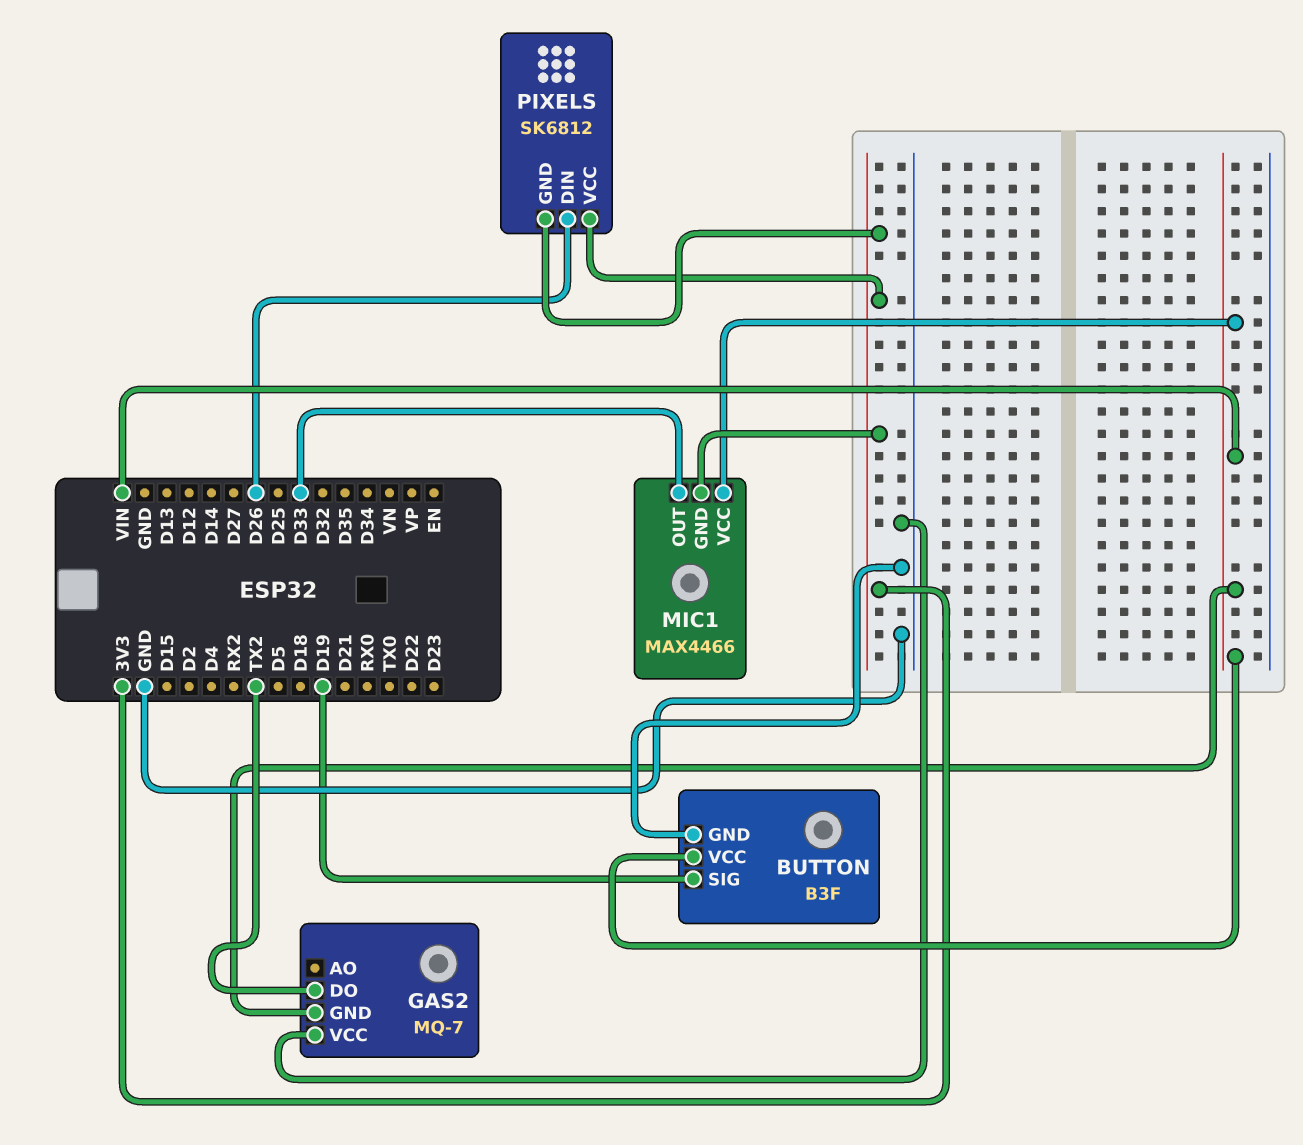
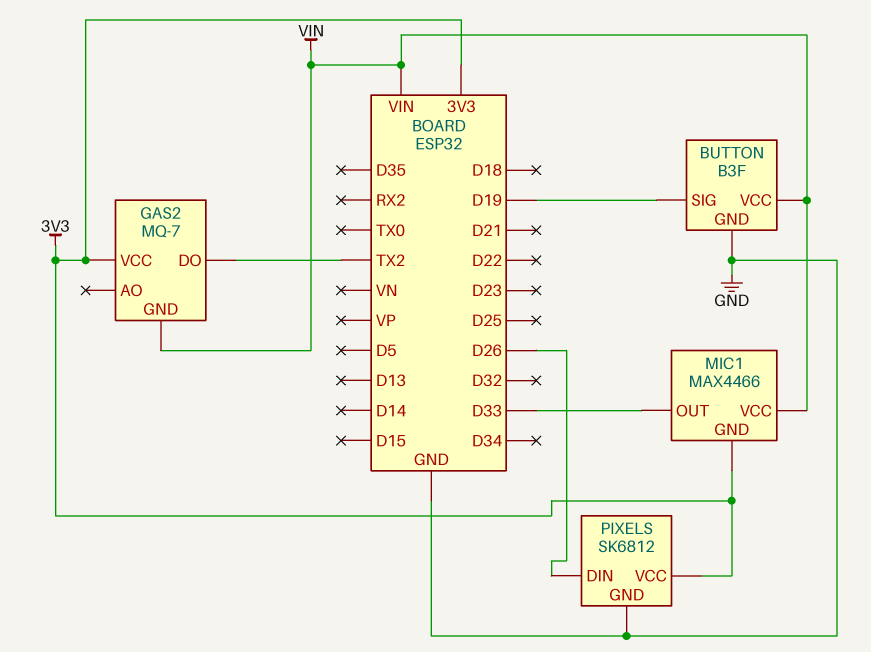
GAS2 pin VCC: GND -> 3V3
PIXELS pin GND: 3V3 -> GND

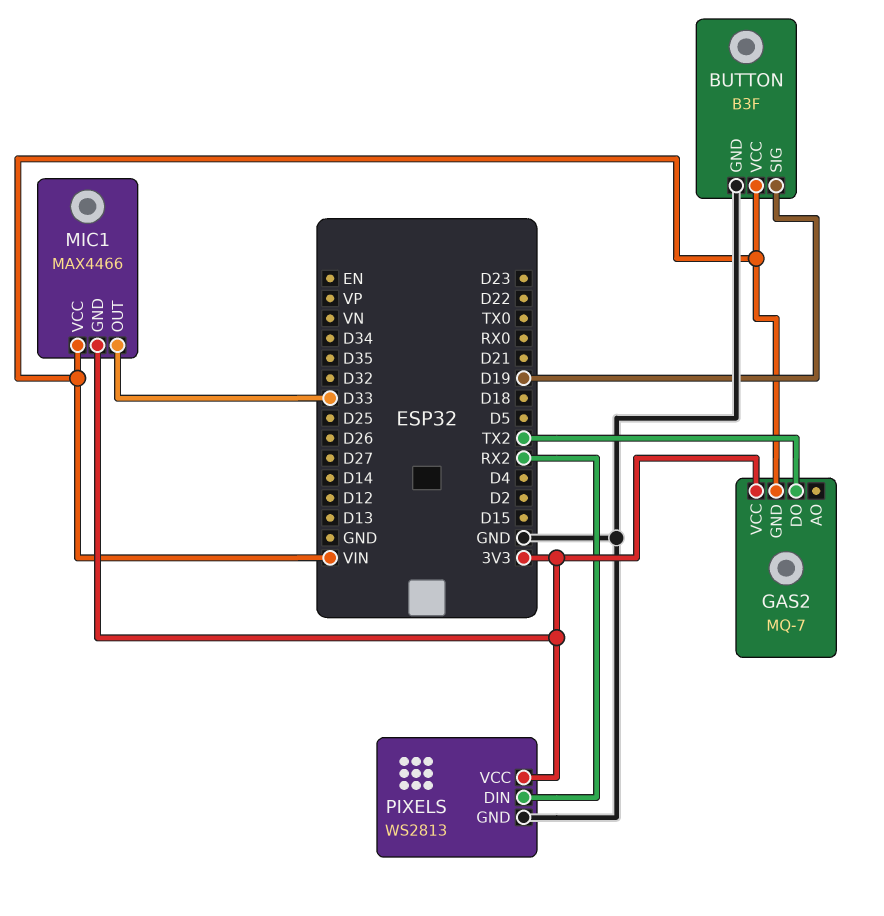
PIXELS: SK6812 -> WS2813
PIXELS pin DIN: D26 -> RX2

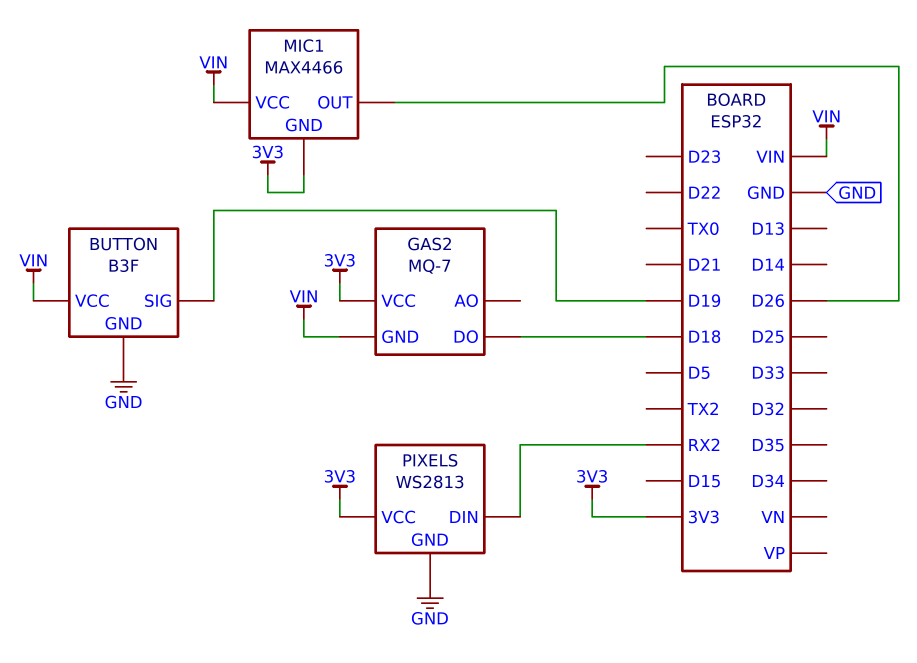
GAS2 pin DO: TX2 -> D18
MIC1 pin OUT: D33 -> D26

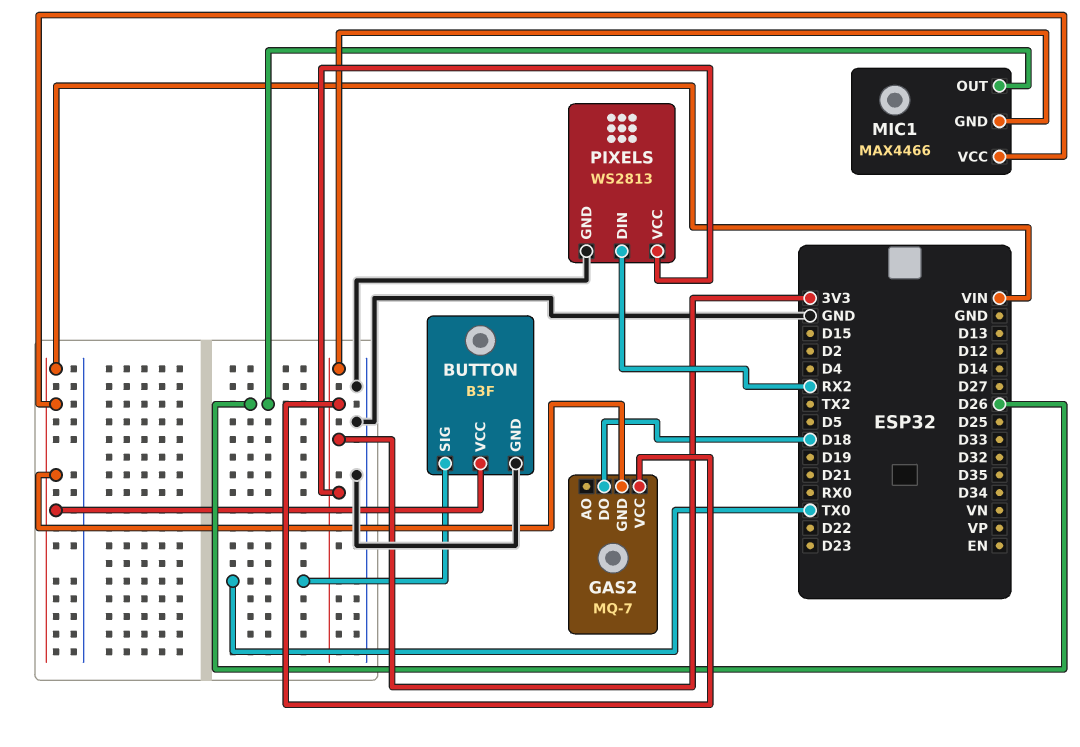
BUTTON pin SIG: D19 -> TX0

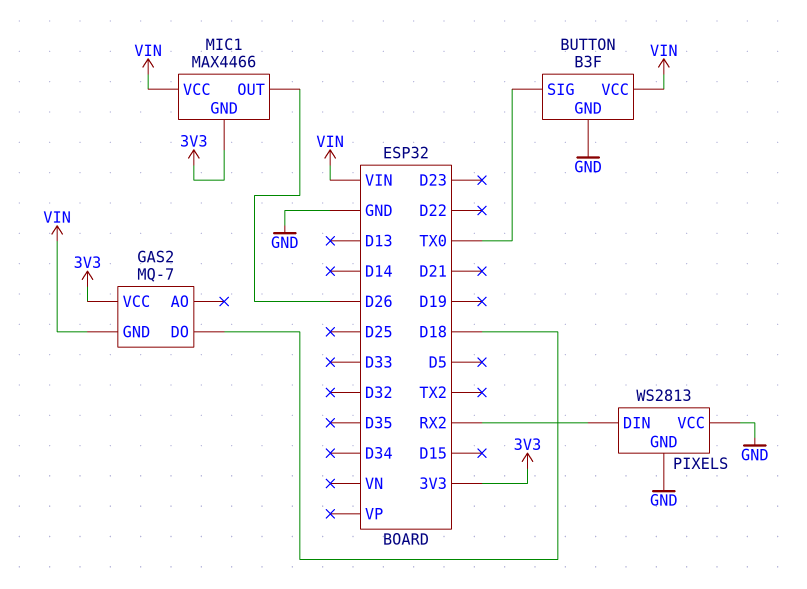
PIXELS pin VCC: 3V3 -> GND

